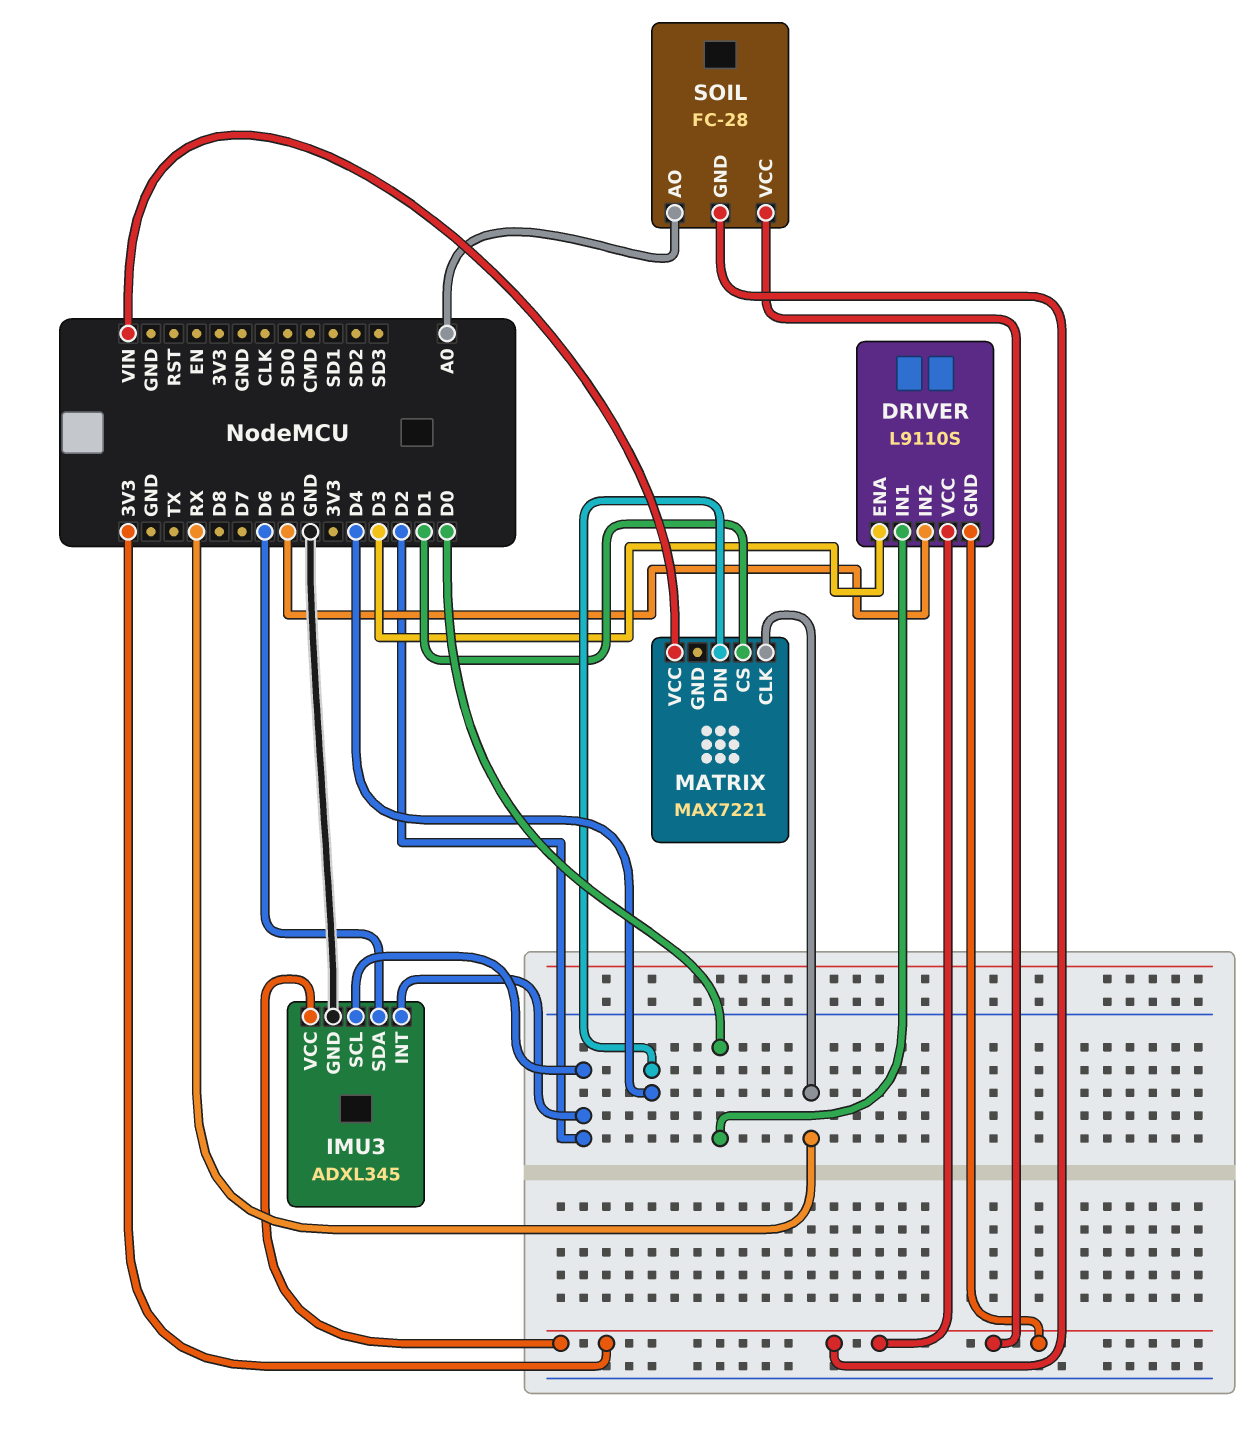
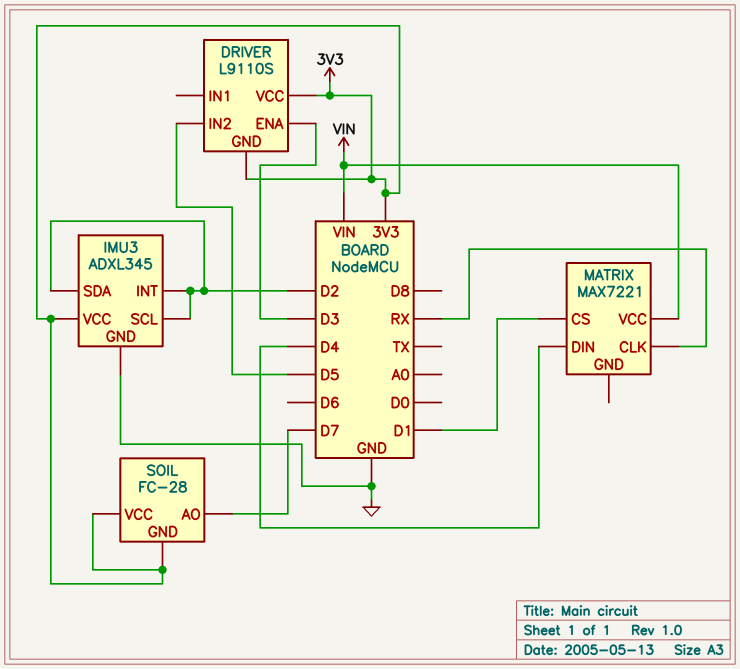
DRIVER pin IN1: D0 -> none
IMU3 pin SDA: D6 -> D2
SOIL pin AO: A0 -> D7

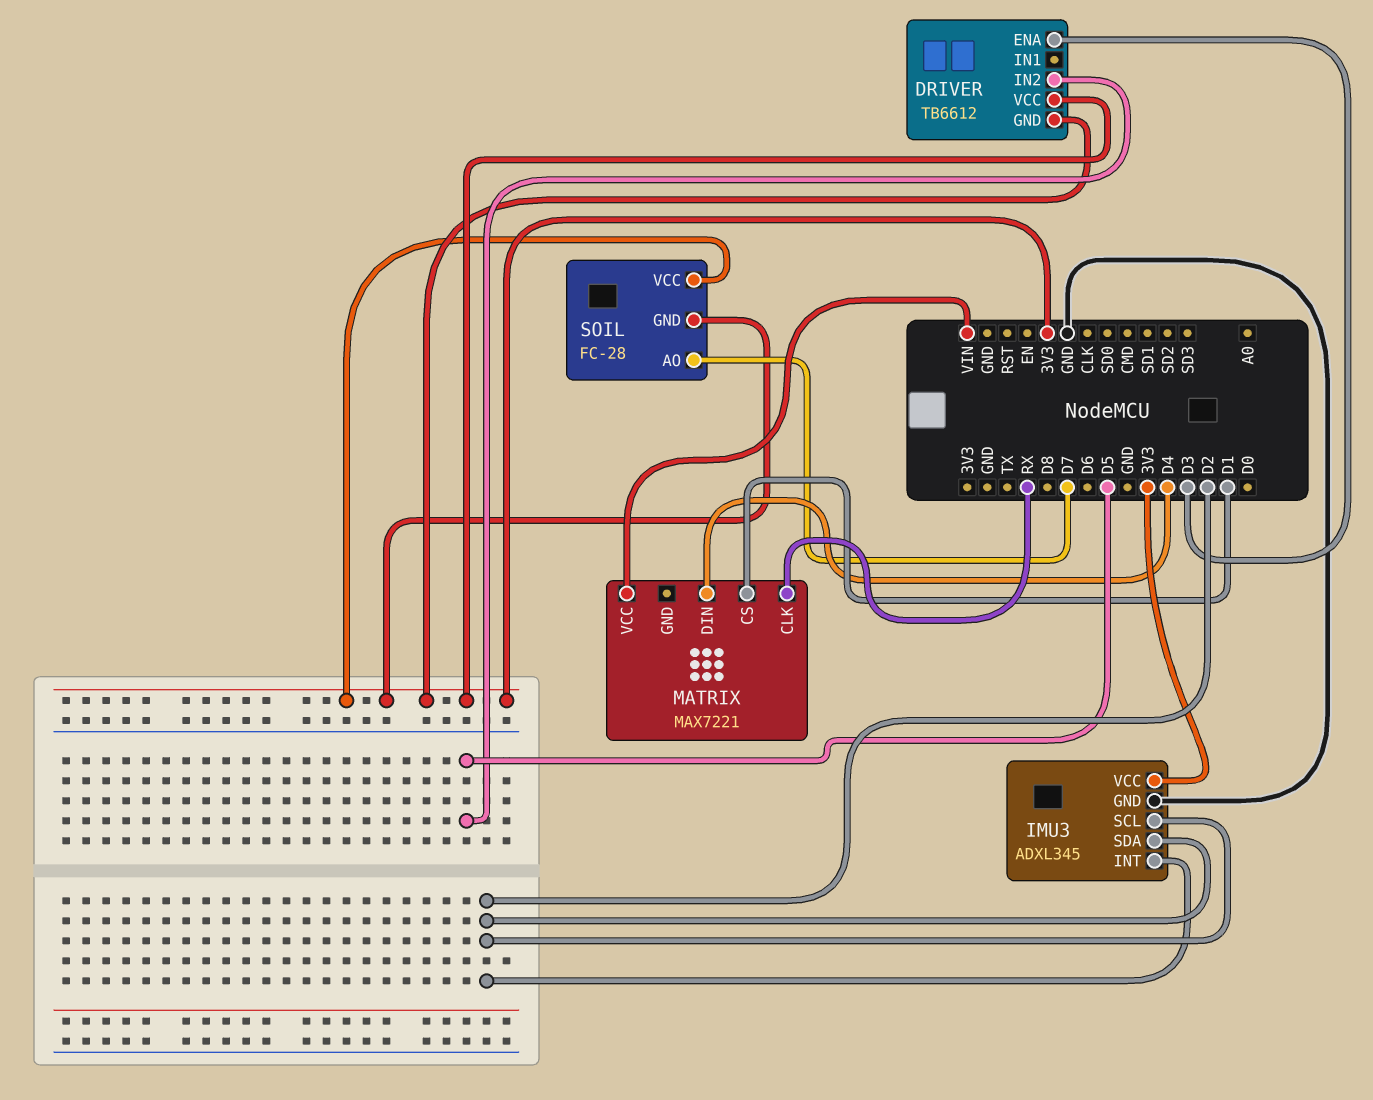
DRIVER: L9110S -> TB6612

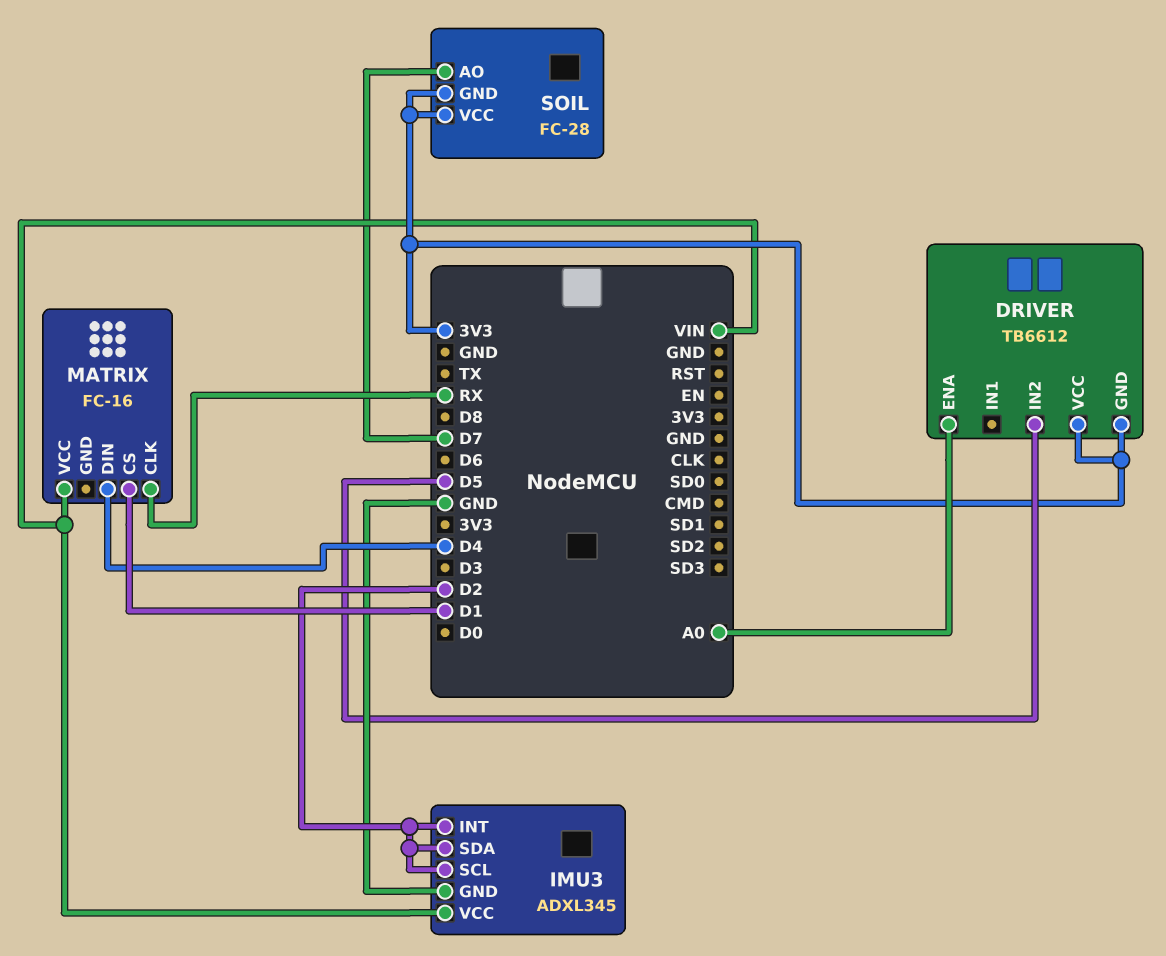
DRIVER pin ENA: D3 -> A0
IMU3 pin VCC: 3V3 -> VIN
MATRIX: MAX7221 -> FC-16

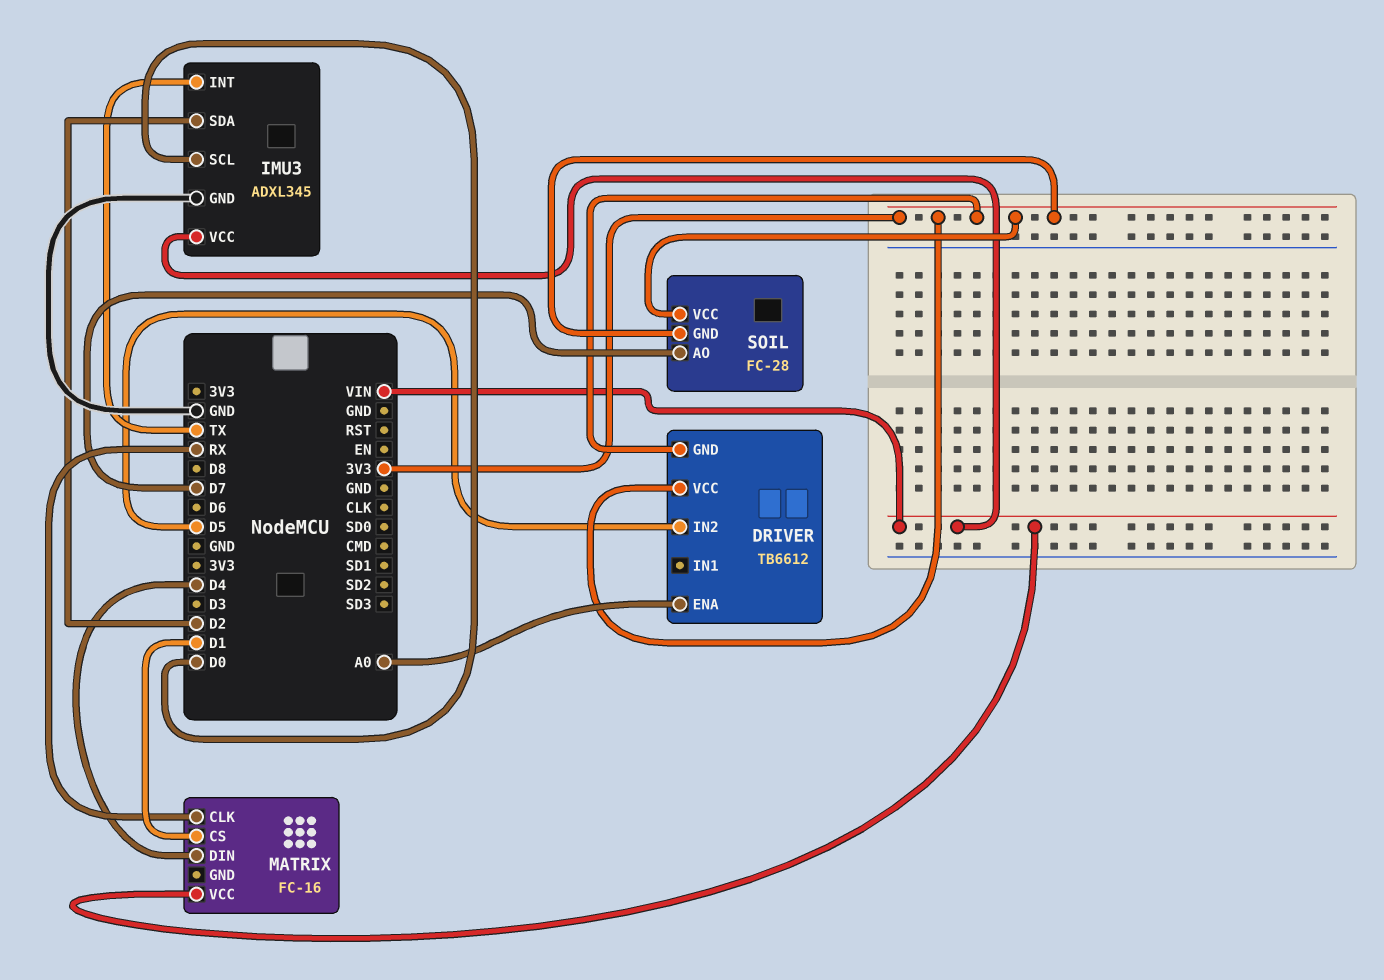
IMU3 pin INT: D2 -> TX
IMU3 pin SCL: D2 -> D0

